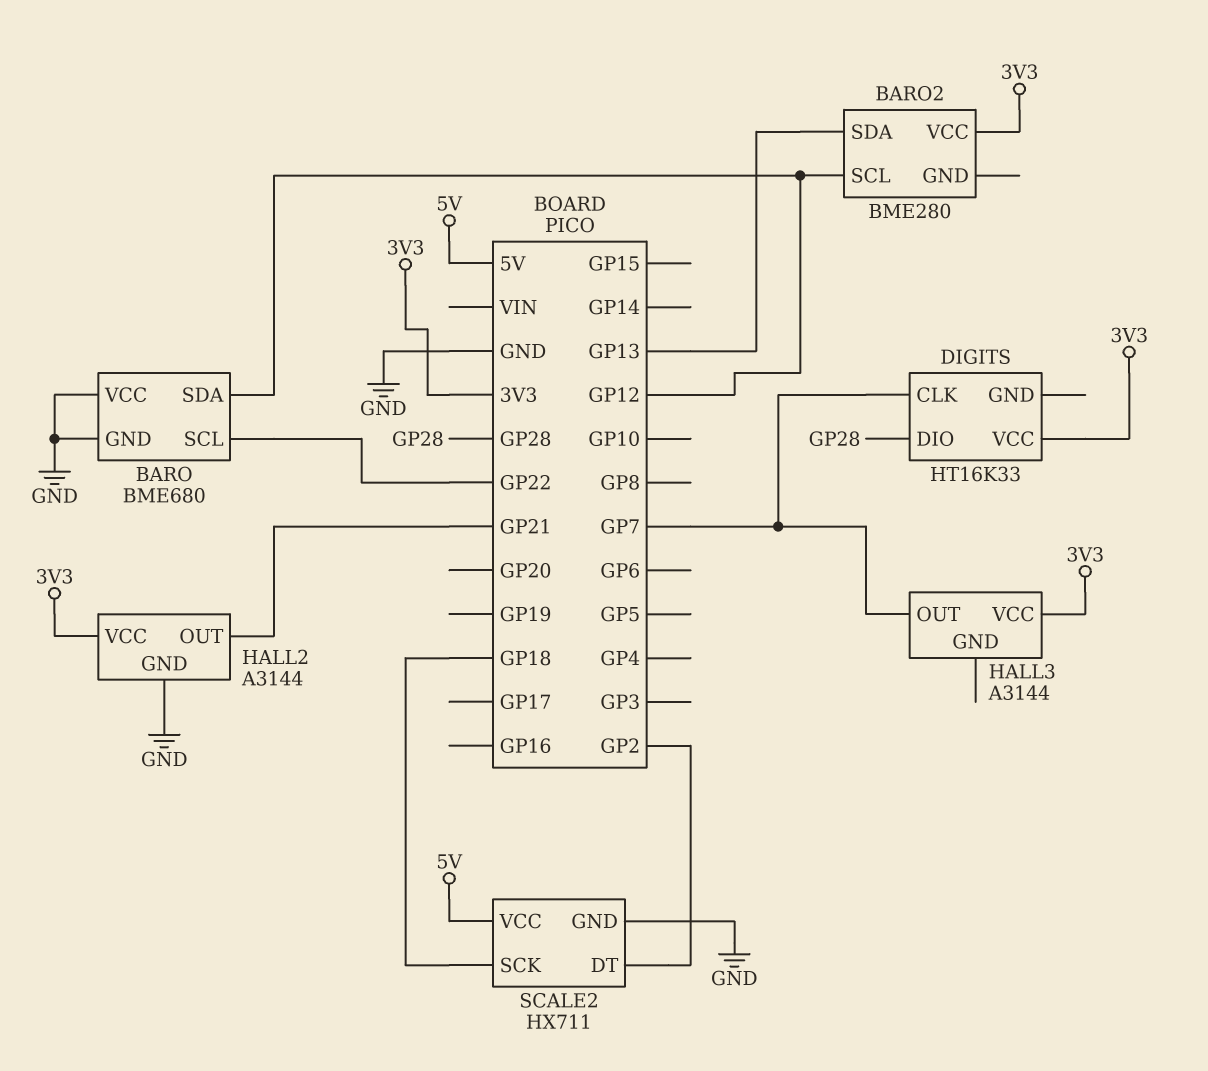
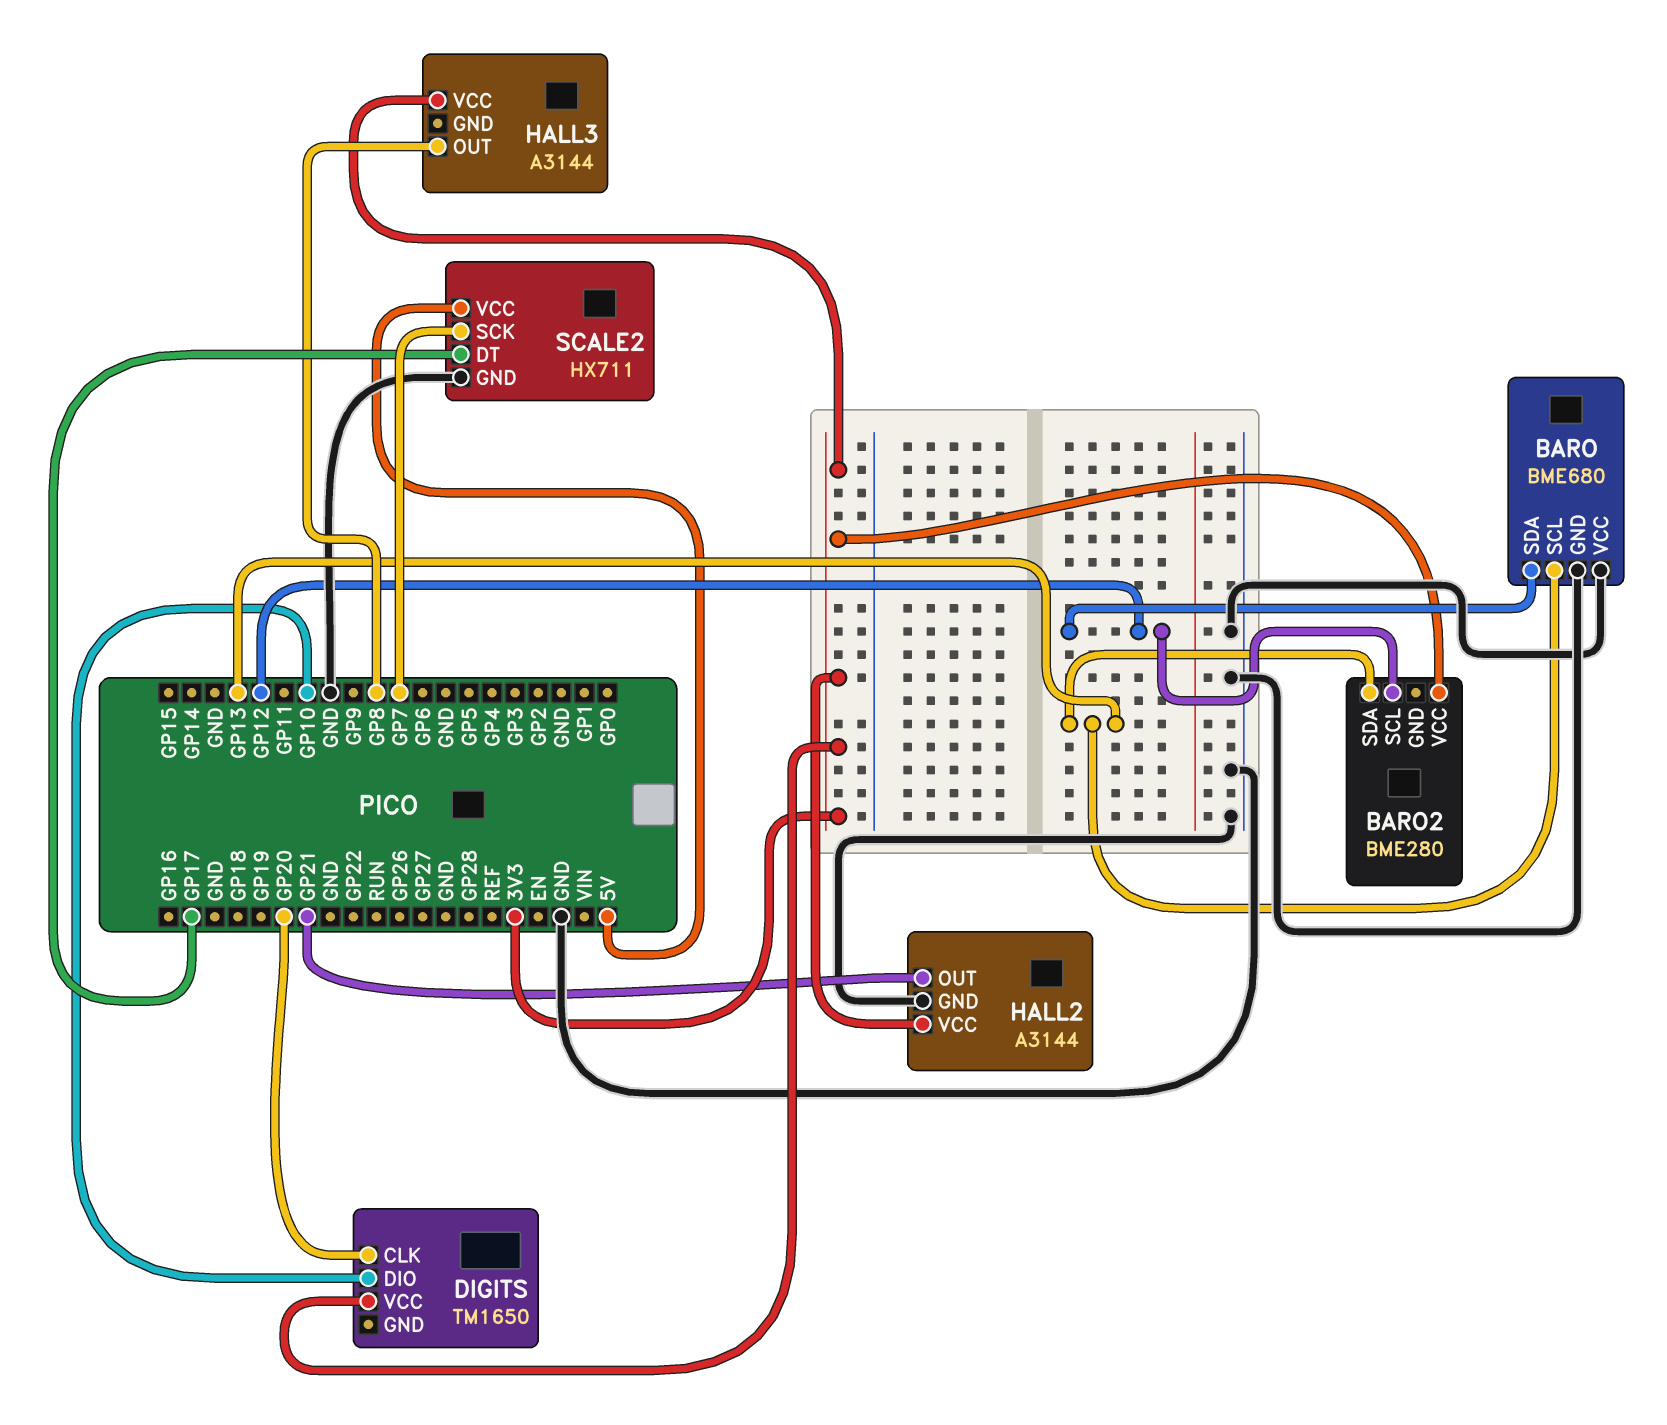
BARO pin SCL: GP22 -> GP13
DIGITS: HT16K33 -> TM1650
DIGITS pin CLK: GP7 -> GP20
DIGITS pin DIO: GP28 -> GP10
HALL3 pin OUT: GP7 -> GP8
SCALE2 pin DT: GP2 -> GP17
SCALE2 pin SCK: GP18 -> GP7

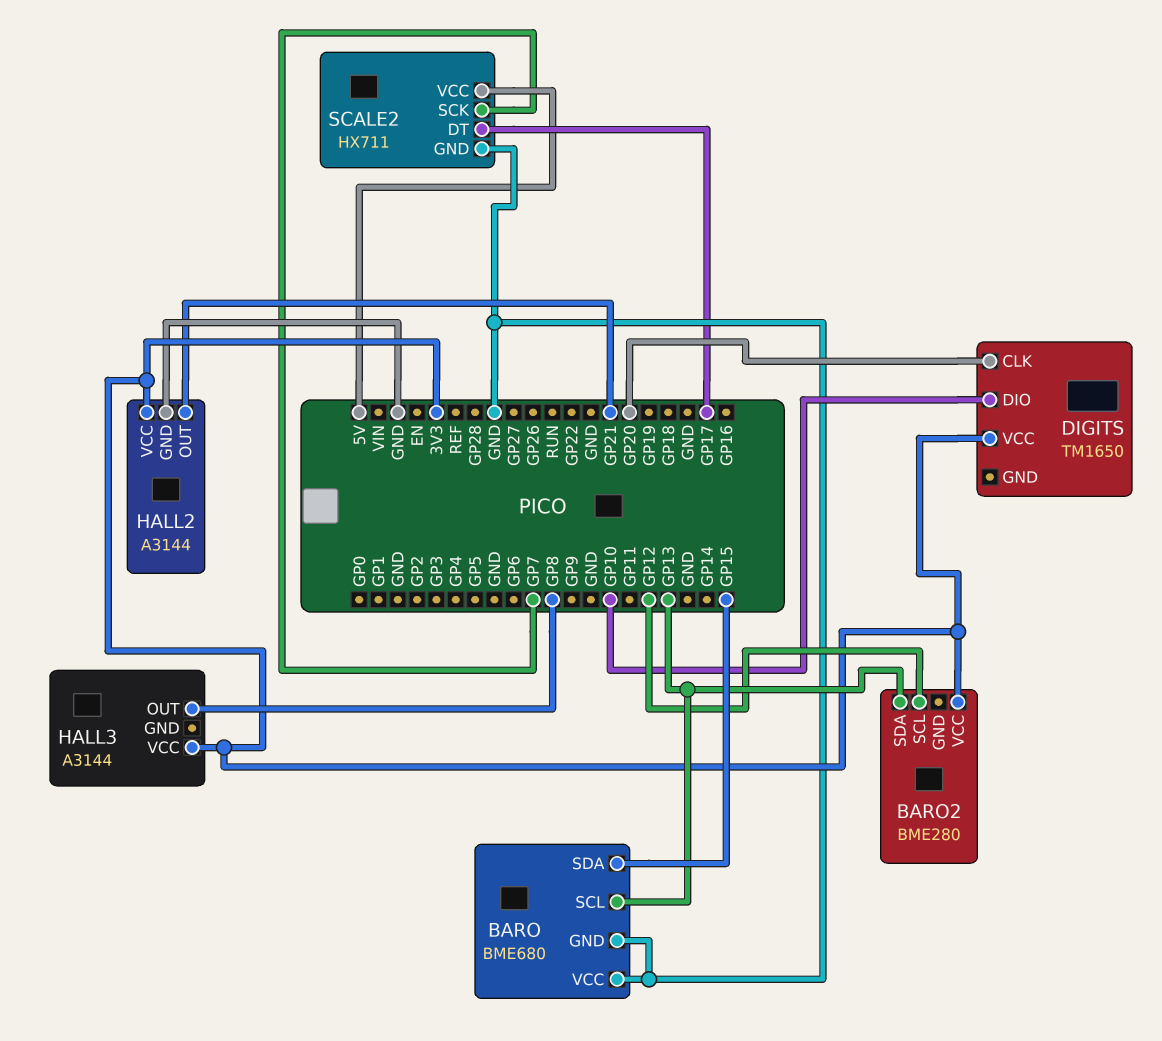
BARO pin SDA: GP12 -> GP15

